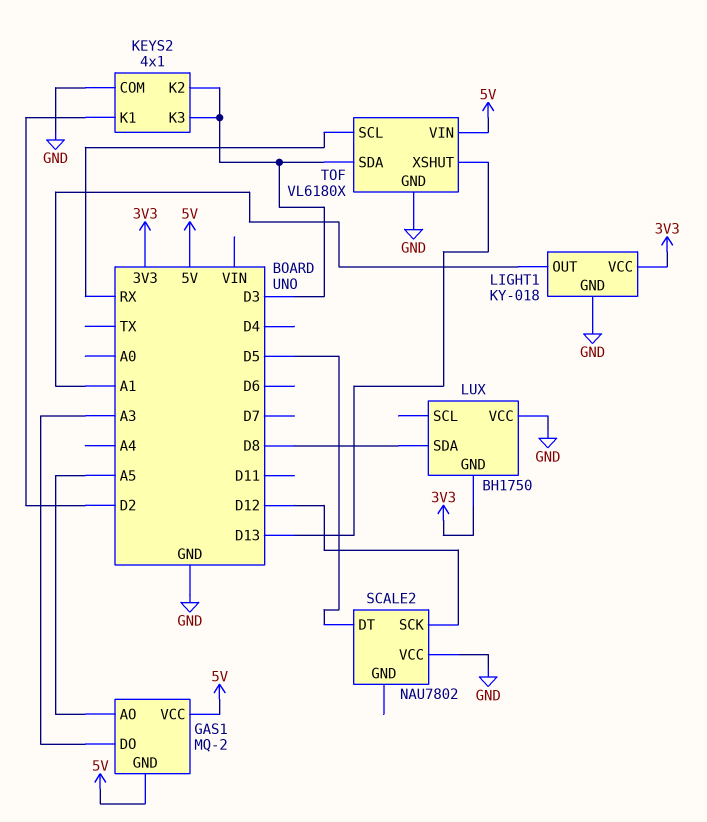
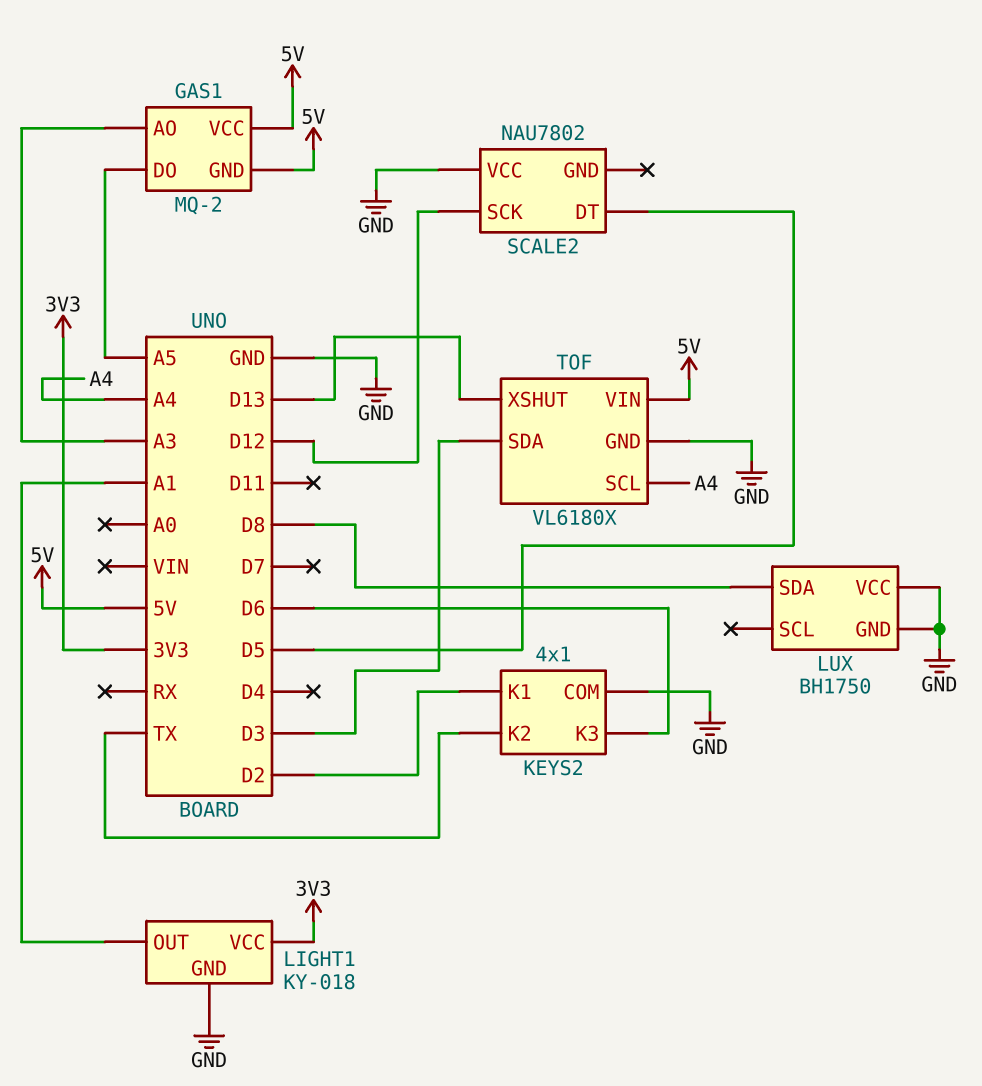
GAS1 pin AO: A5 -> A3
GAS1 pin DO: A3 -> A5
KEYS2 pin K2: D3 -> TX
KEYS2 pin K3: D3 -> D6
LUX pin GND: 3V3 -> GND
TOF pin SCL: RX -> A4

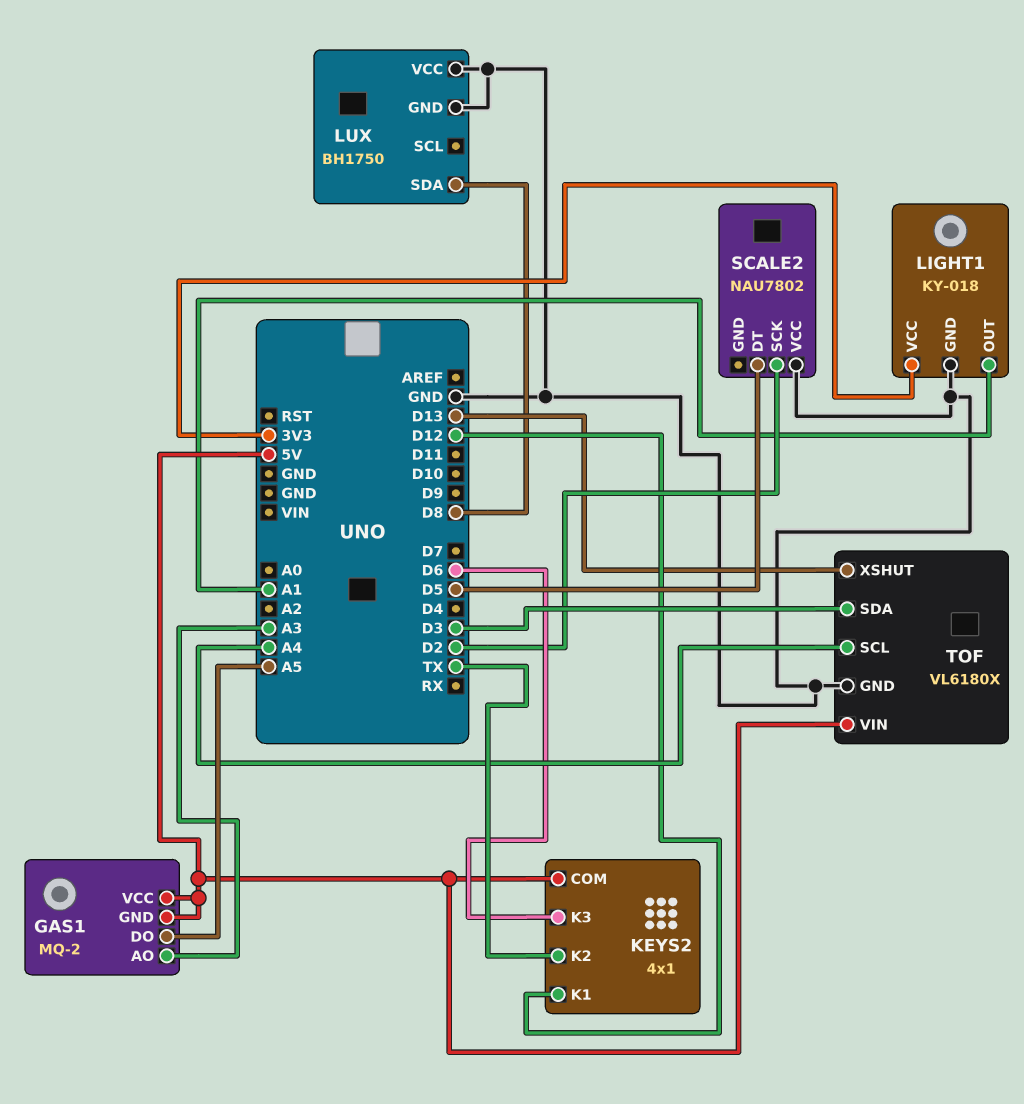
KEYS2 pin COM: GND -> 5V
KEYS2 pin K1: D2 -> D12
SCALE2 pin SCK: D12 -> D2

